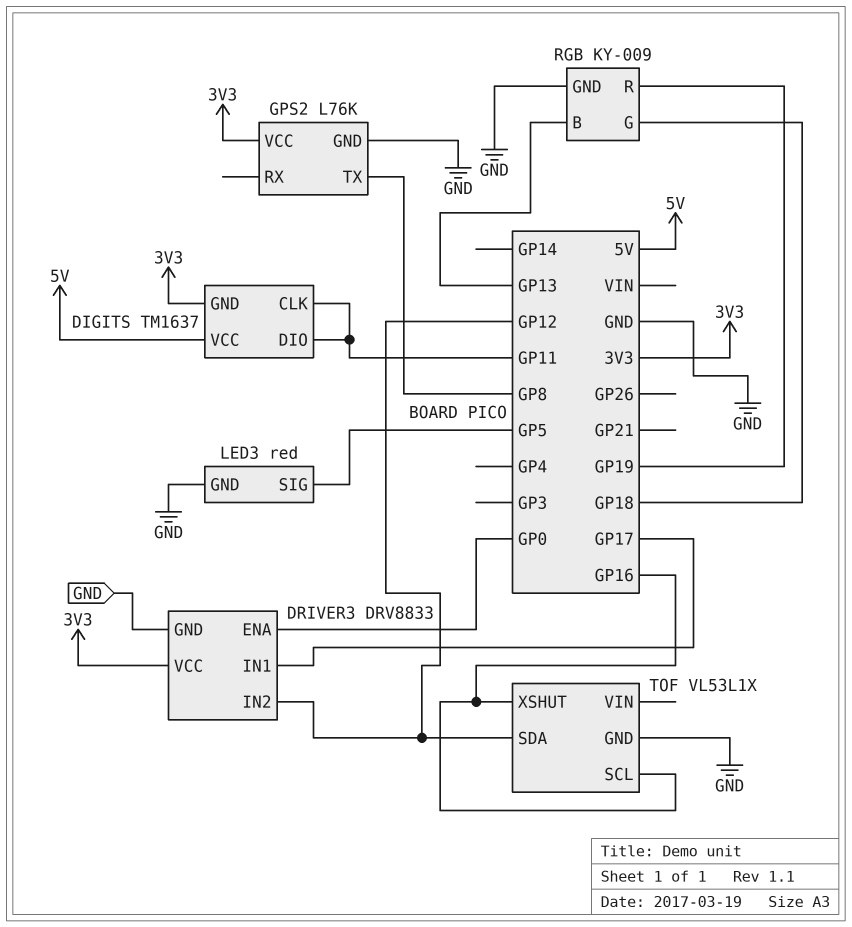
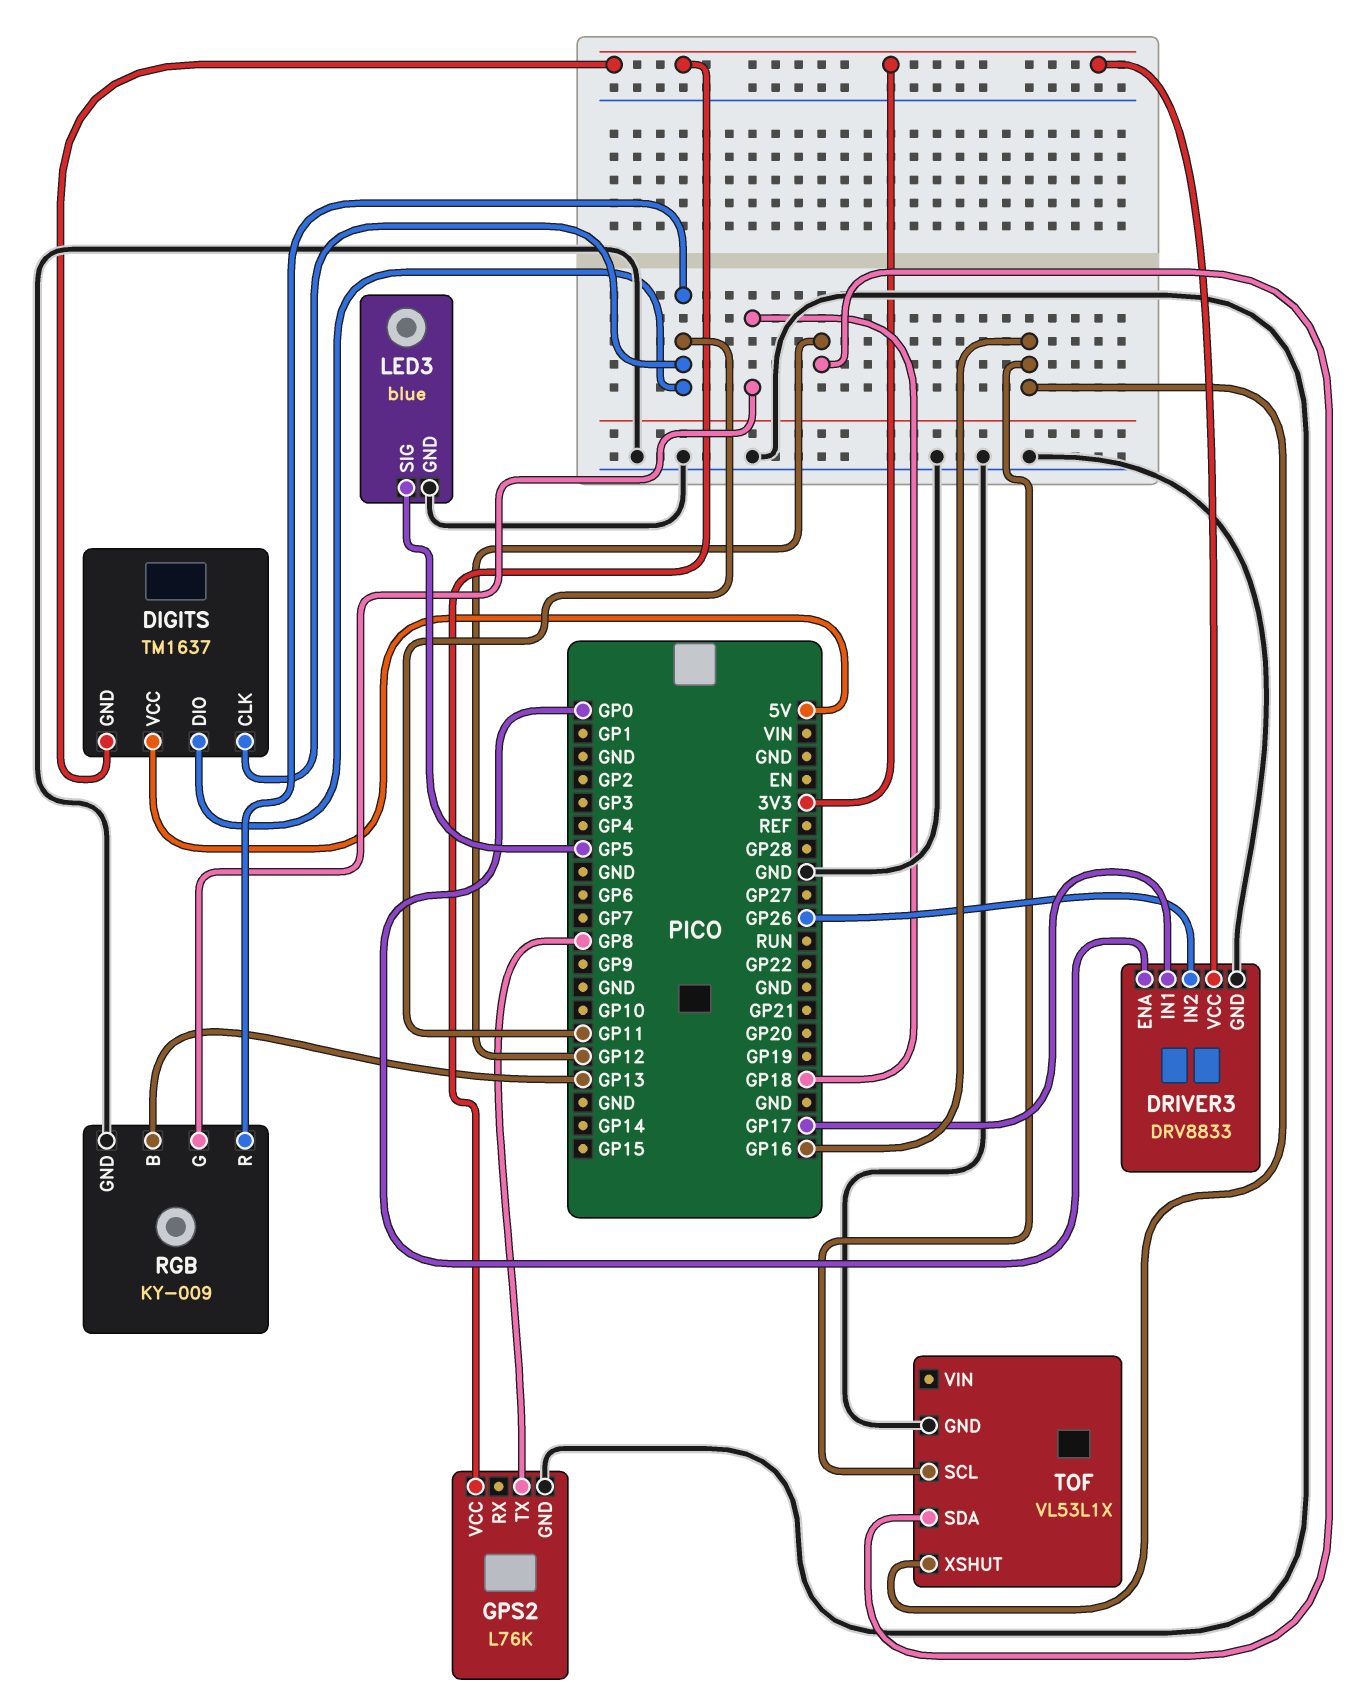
DRIVER3 pin IN2: GP12 -> GP26
LED3: red -> blue
RGB pin R: GP19 -> GP11

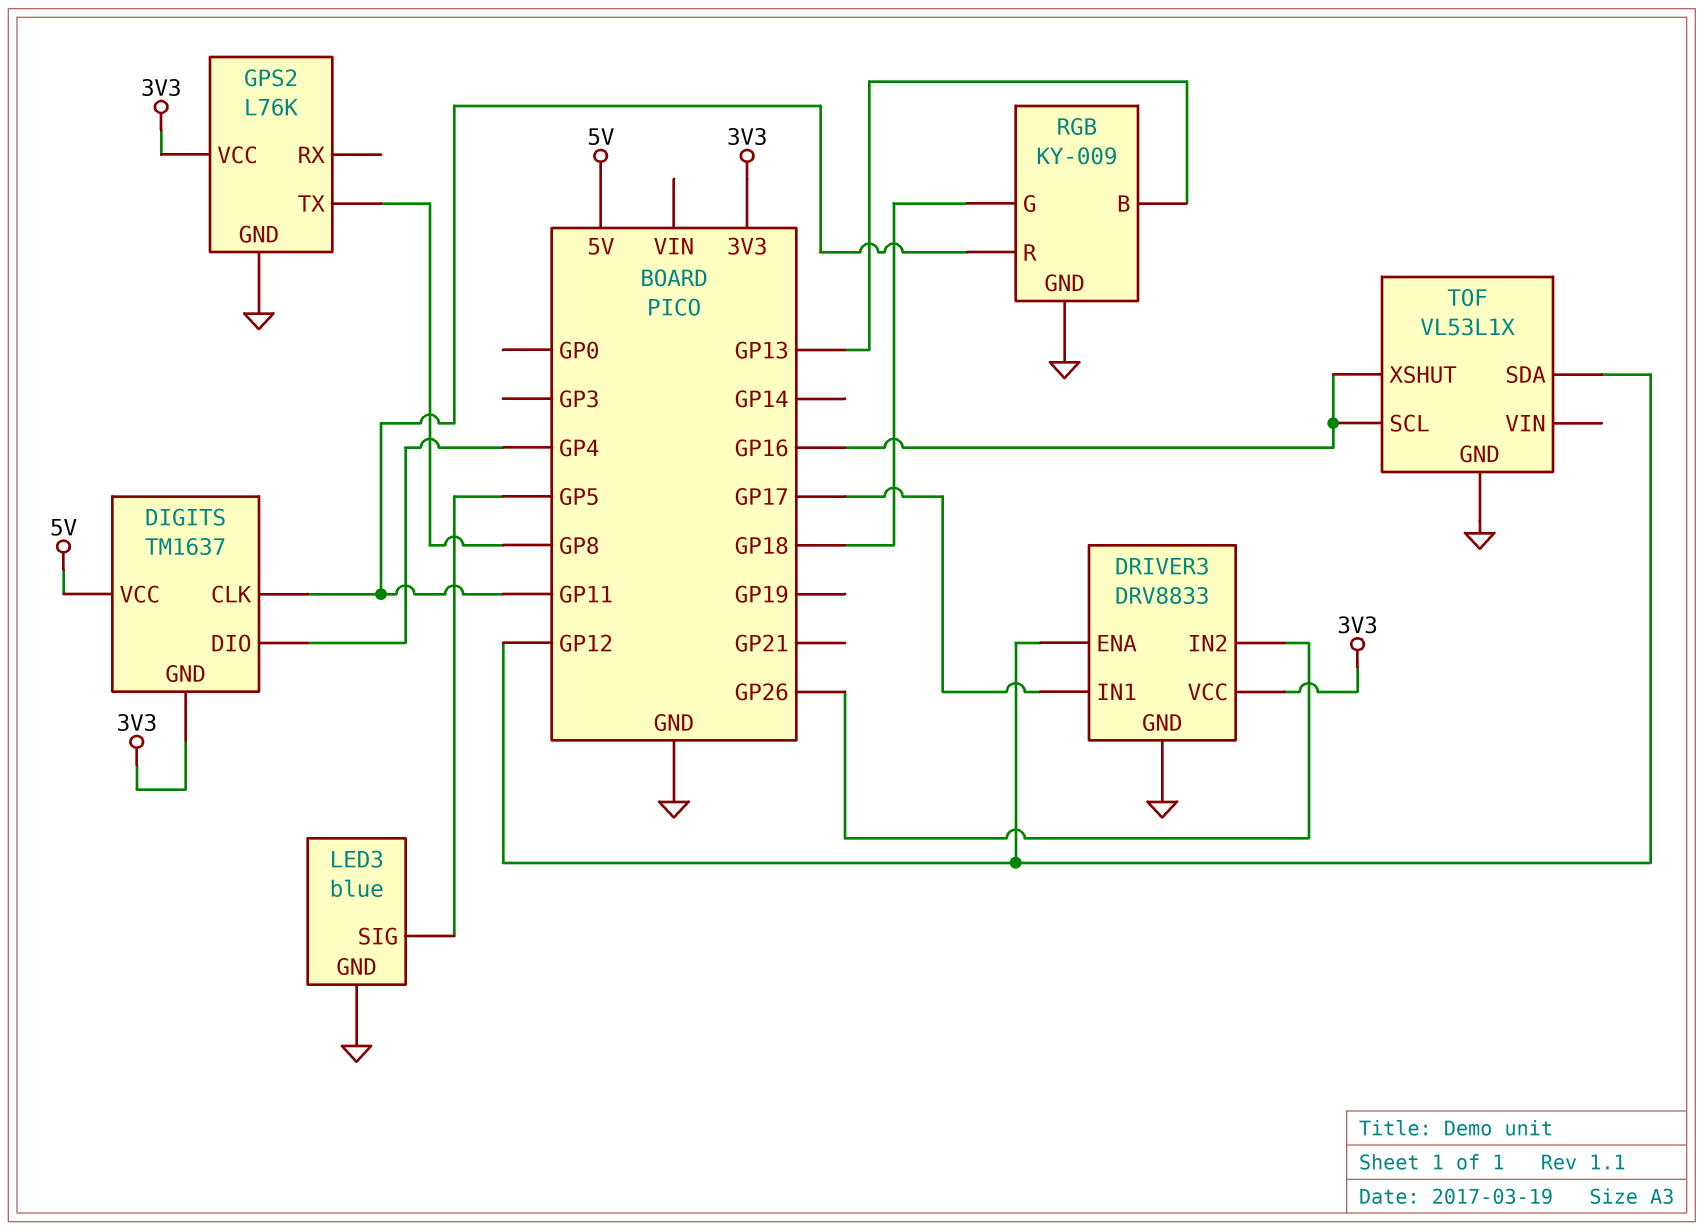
DIGITS pin DIO: GP11 -> GP4
DRIVER3 pin ENA: GP0 -> GP12

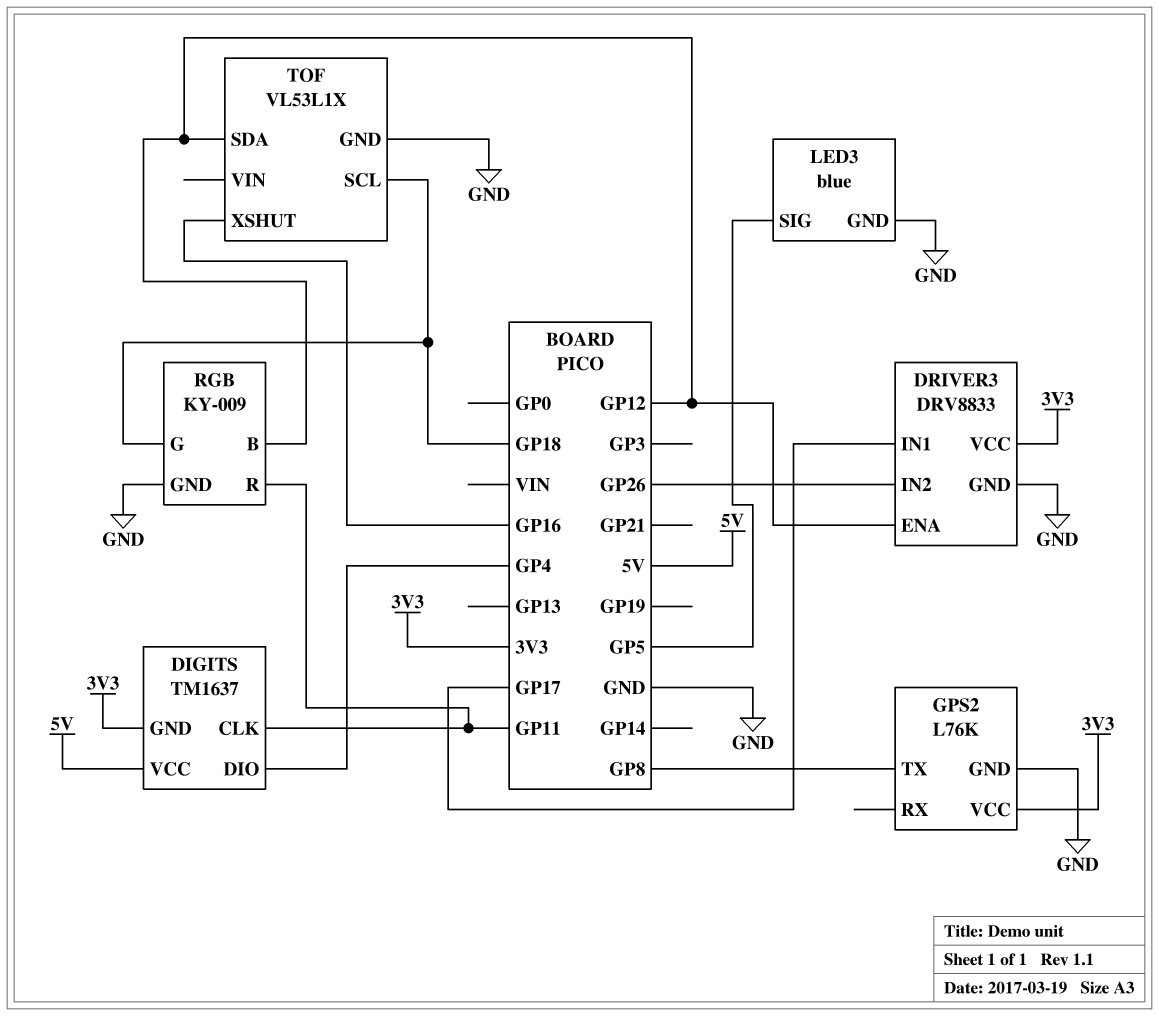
RGB pin B: GP13 -> GP12
TOF pin SCL: GP16 -> GP18

